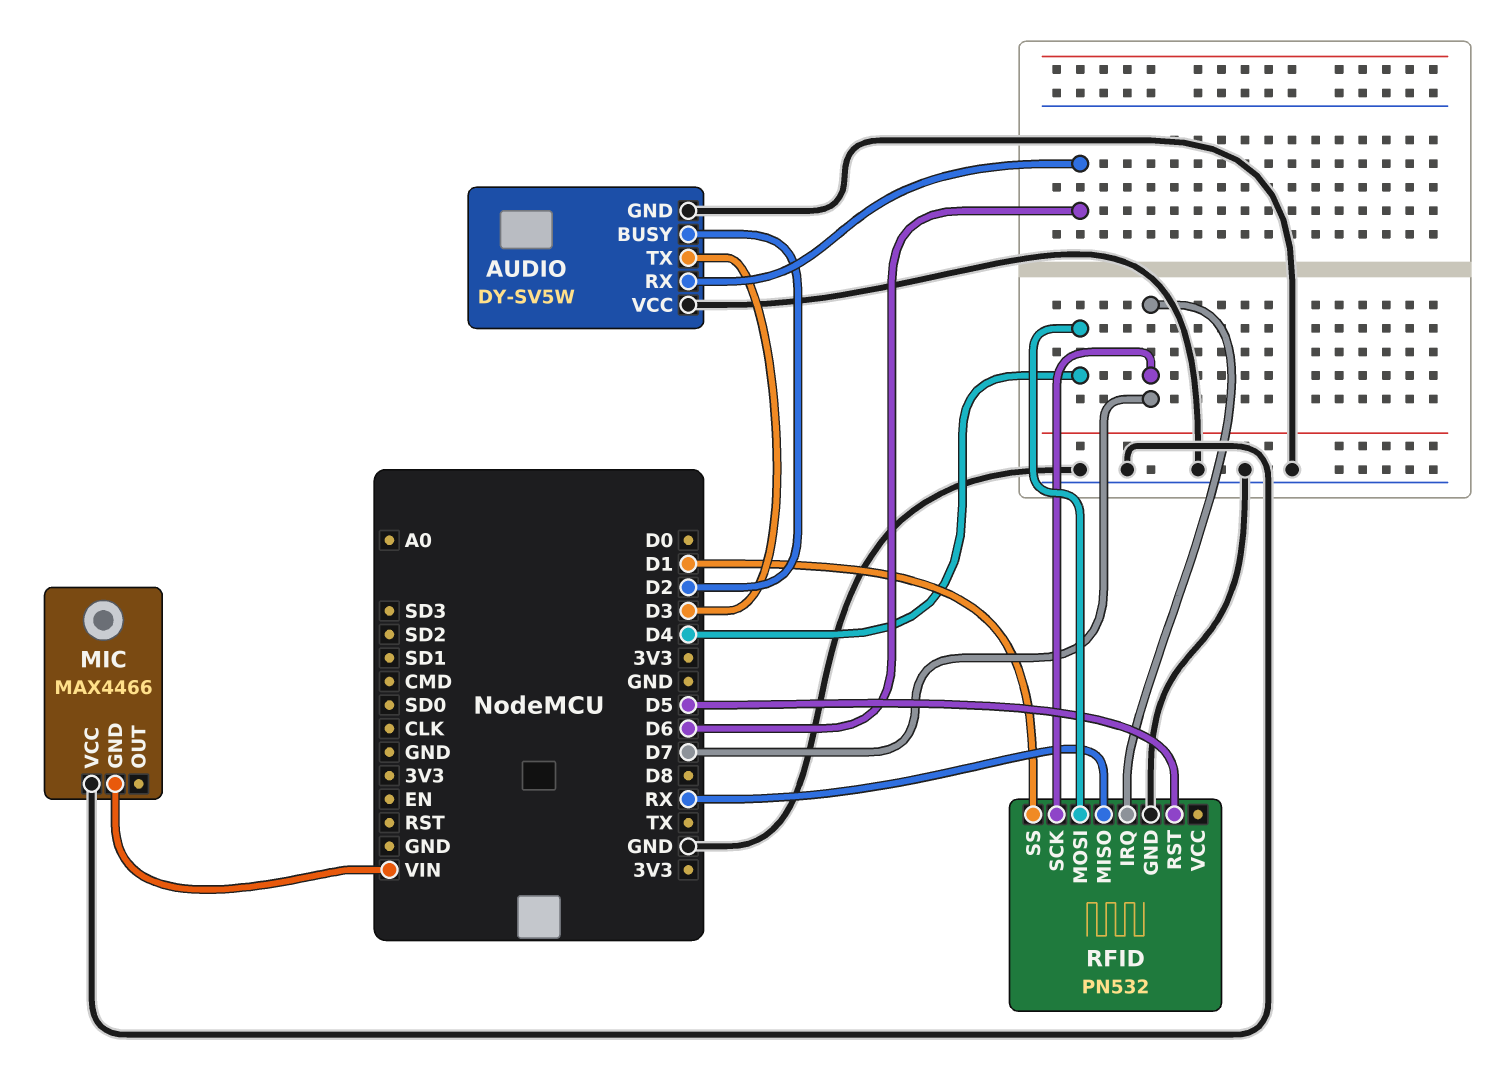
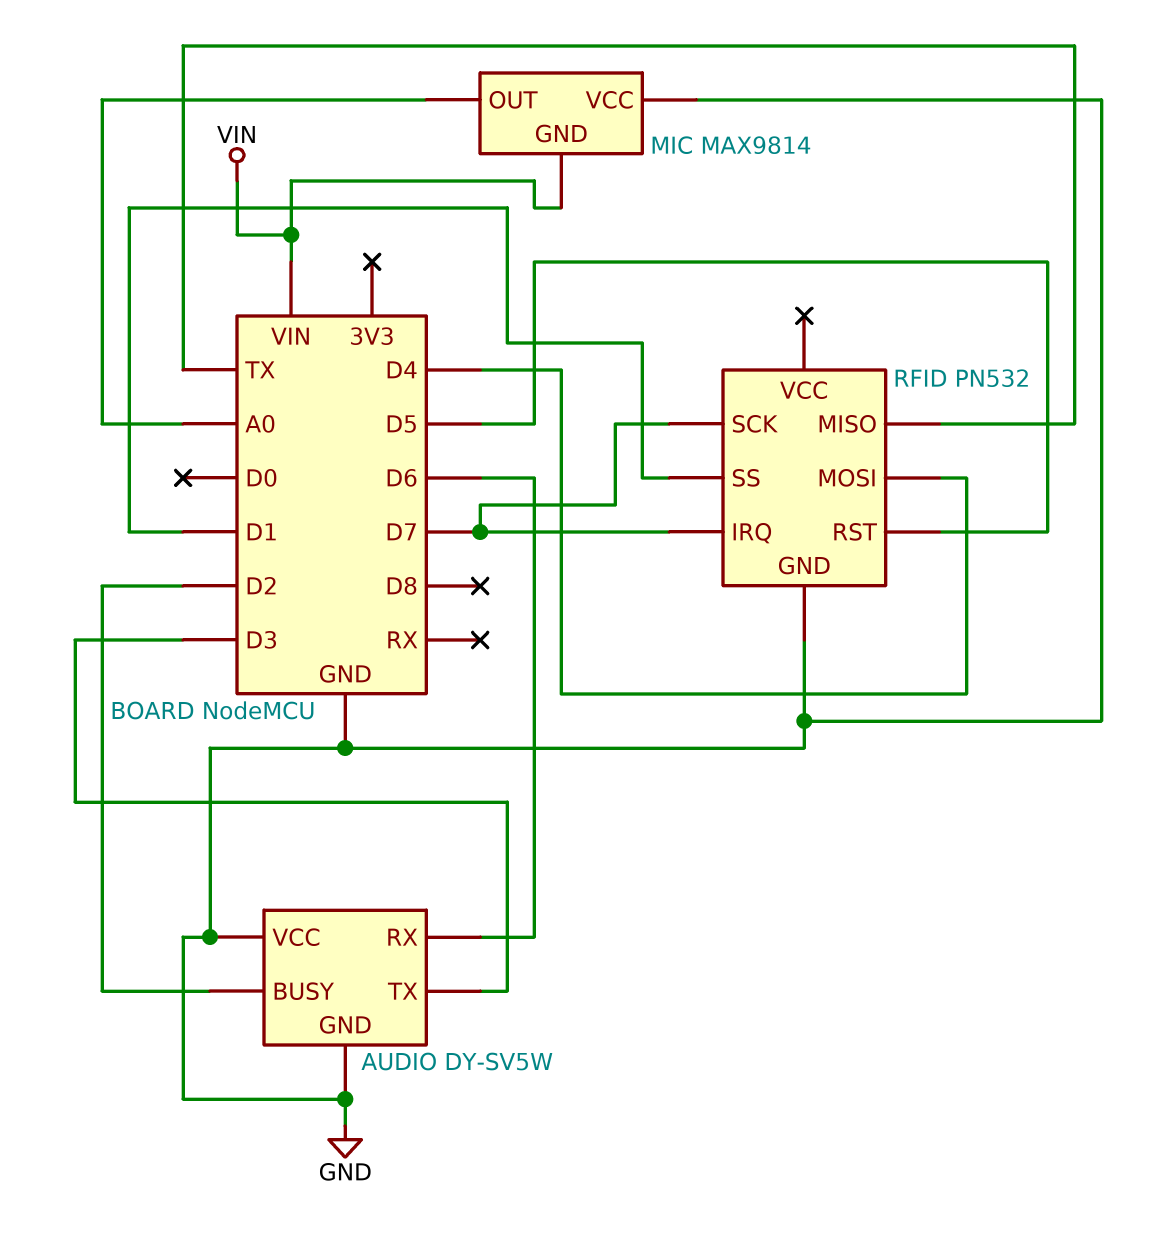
MIC: MAX4466 -> MAX9814
MIC pin OUT: none -> A0
RFID pin MISO: RX -> TX

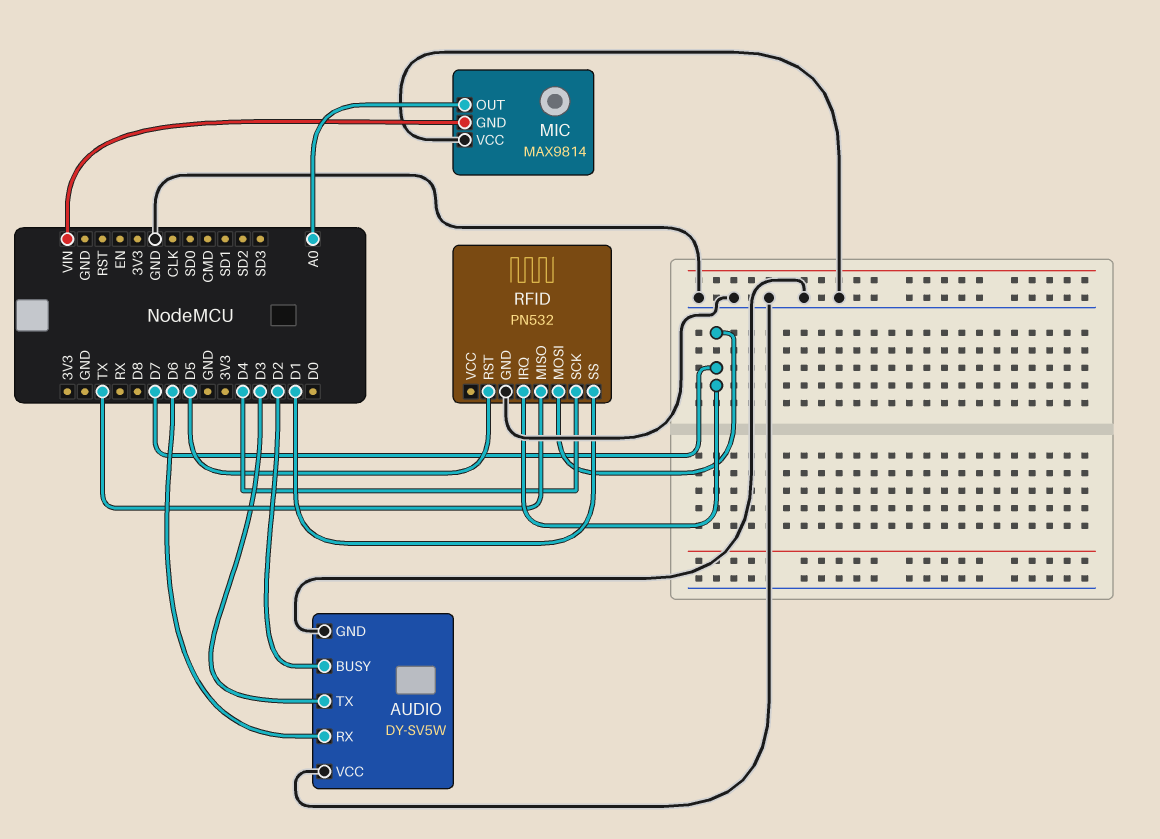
RFID pin MOSI: D4 -> D7
RFID pin SCK: D7 -> D4

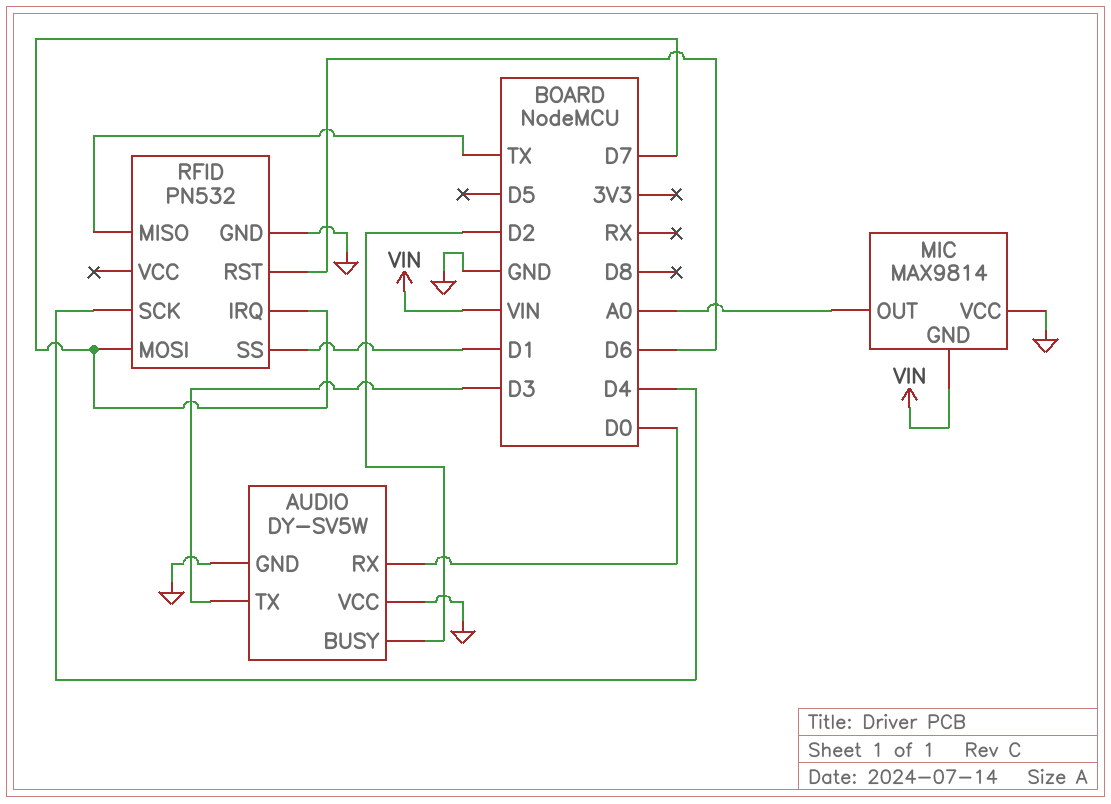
AUDIO pin RX: D6 -> D0
RFID pin RST: D5 -> D6

